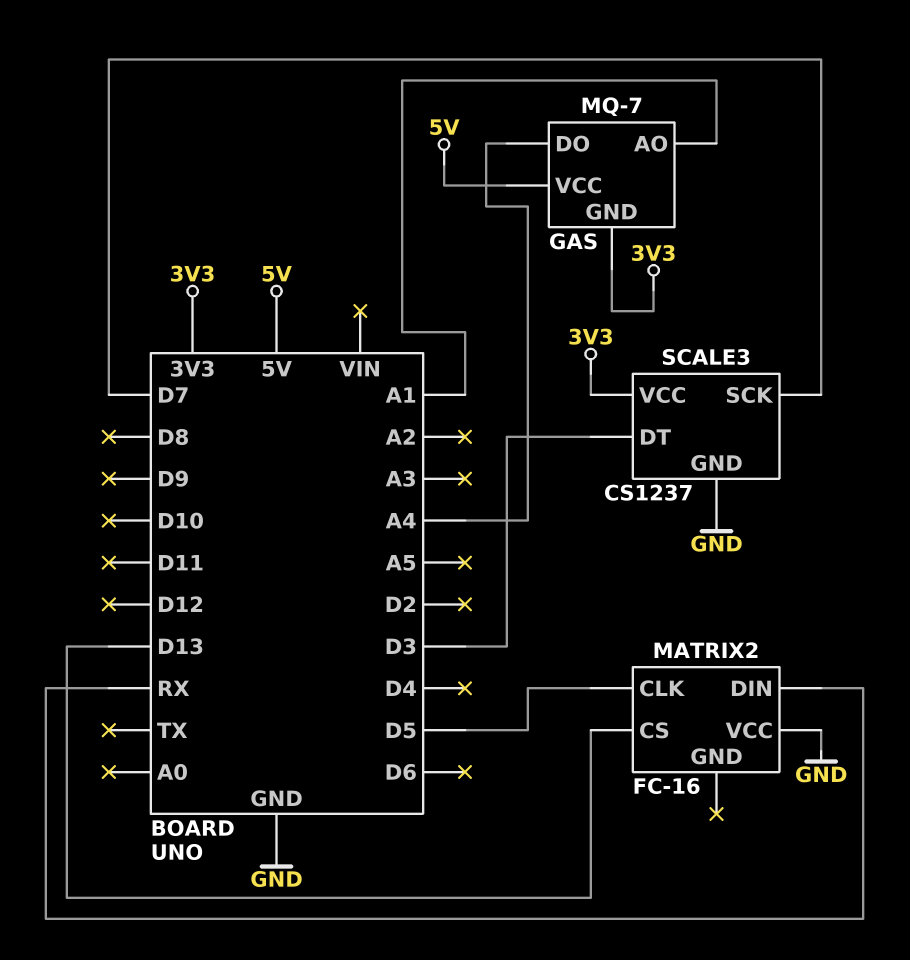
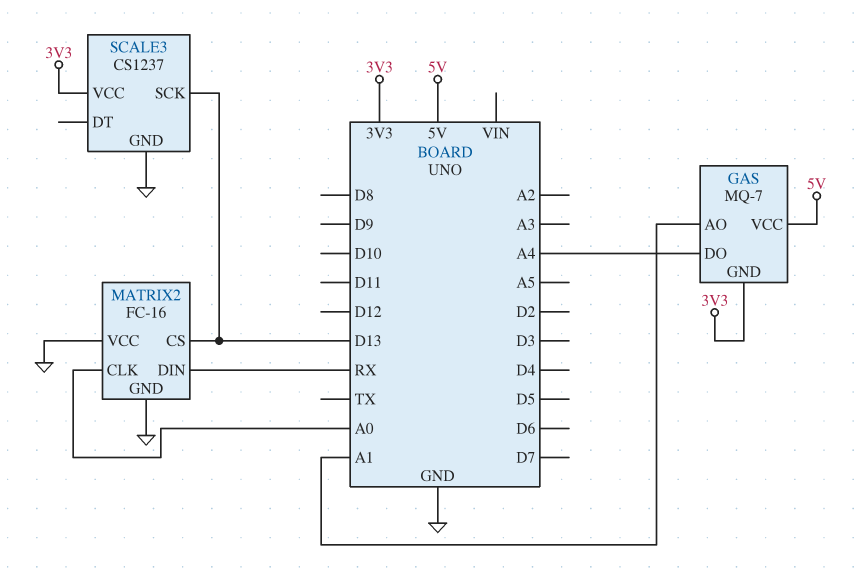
MATRIX2 pin CLK: D5 -> A0
MATRIX2 pin GND: none -> GND
SCALE3 pin DT: D3 -> none
SCALE3 pin SCK: D7 -> D13

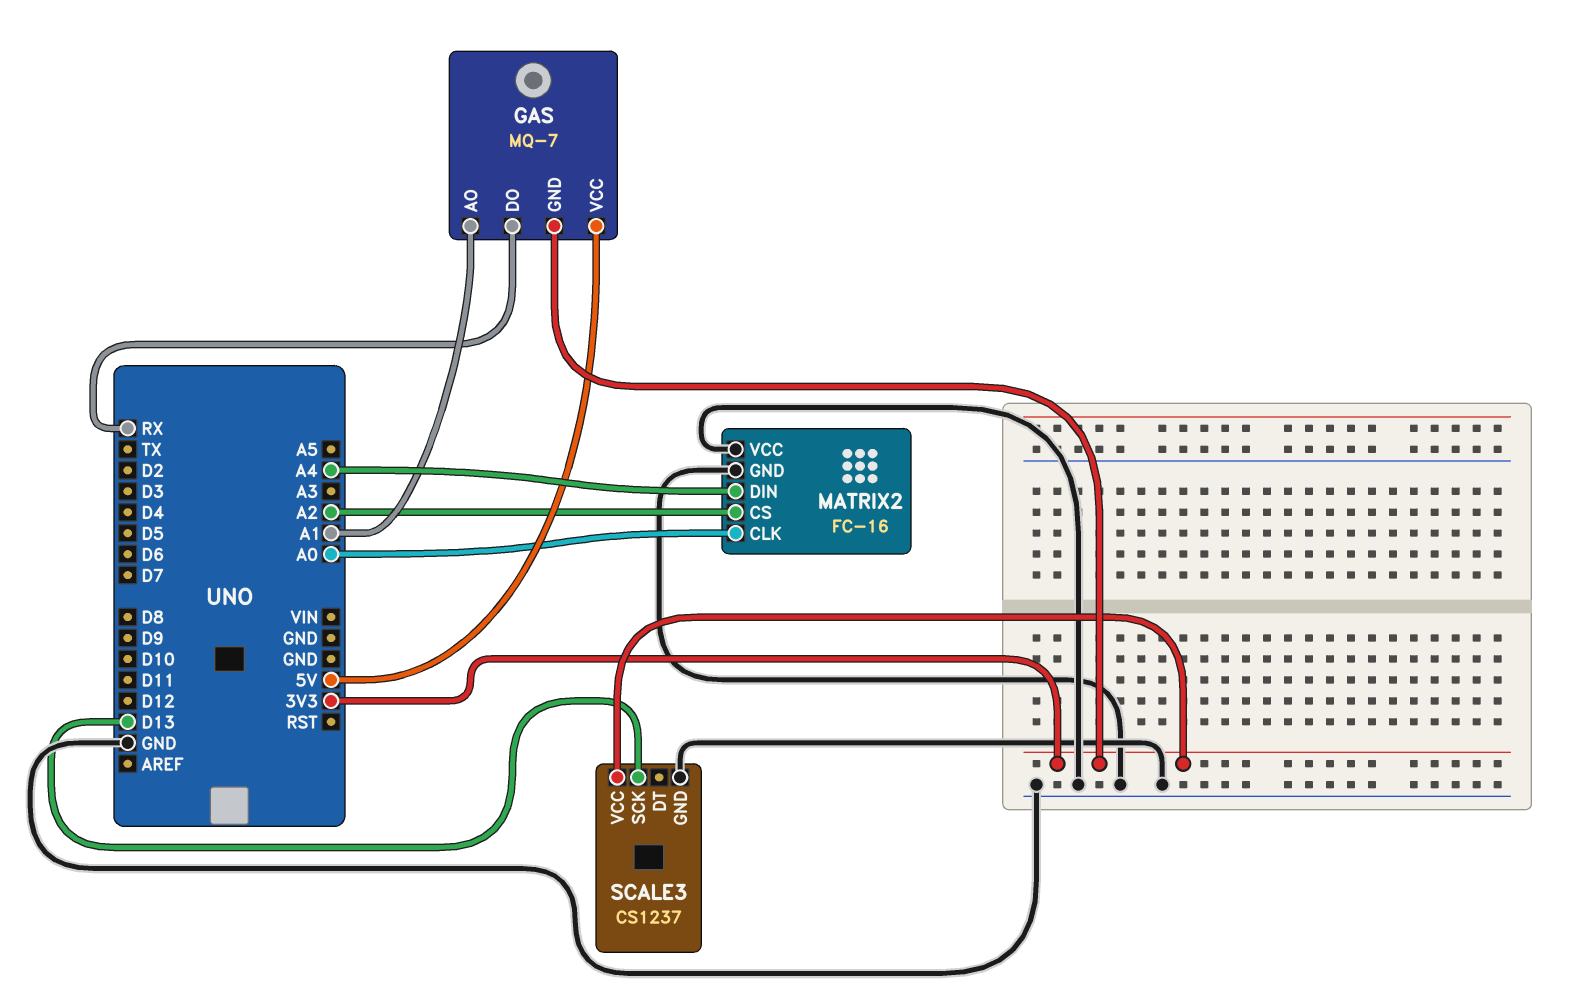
GAS pin DO: A4 -> RX
MATRIX2 pin CS: D13 -> A2
MATRIX2 pin DIN: RX -> A4

